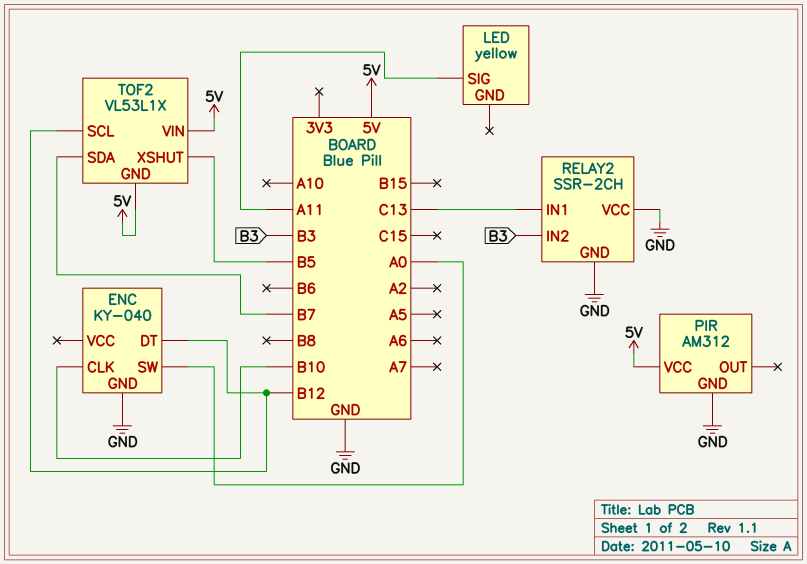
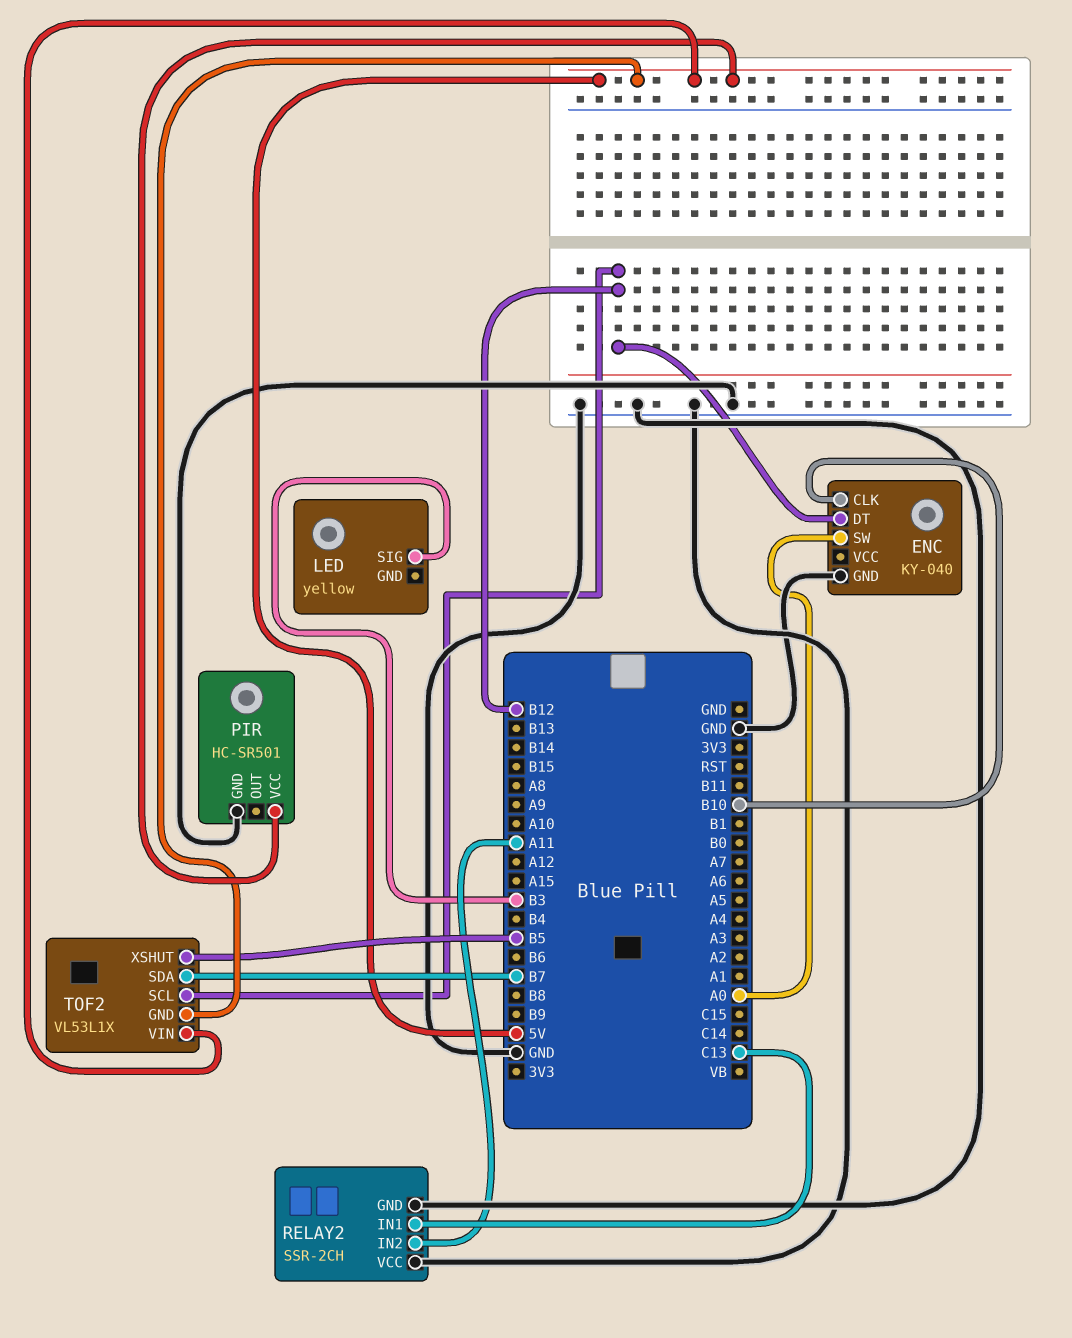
LED pin SIG: A11 -> B3
PIR: AM312 -> HC-SR501
RELAY2 pin IN2: B3 -> A11

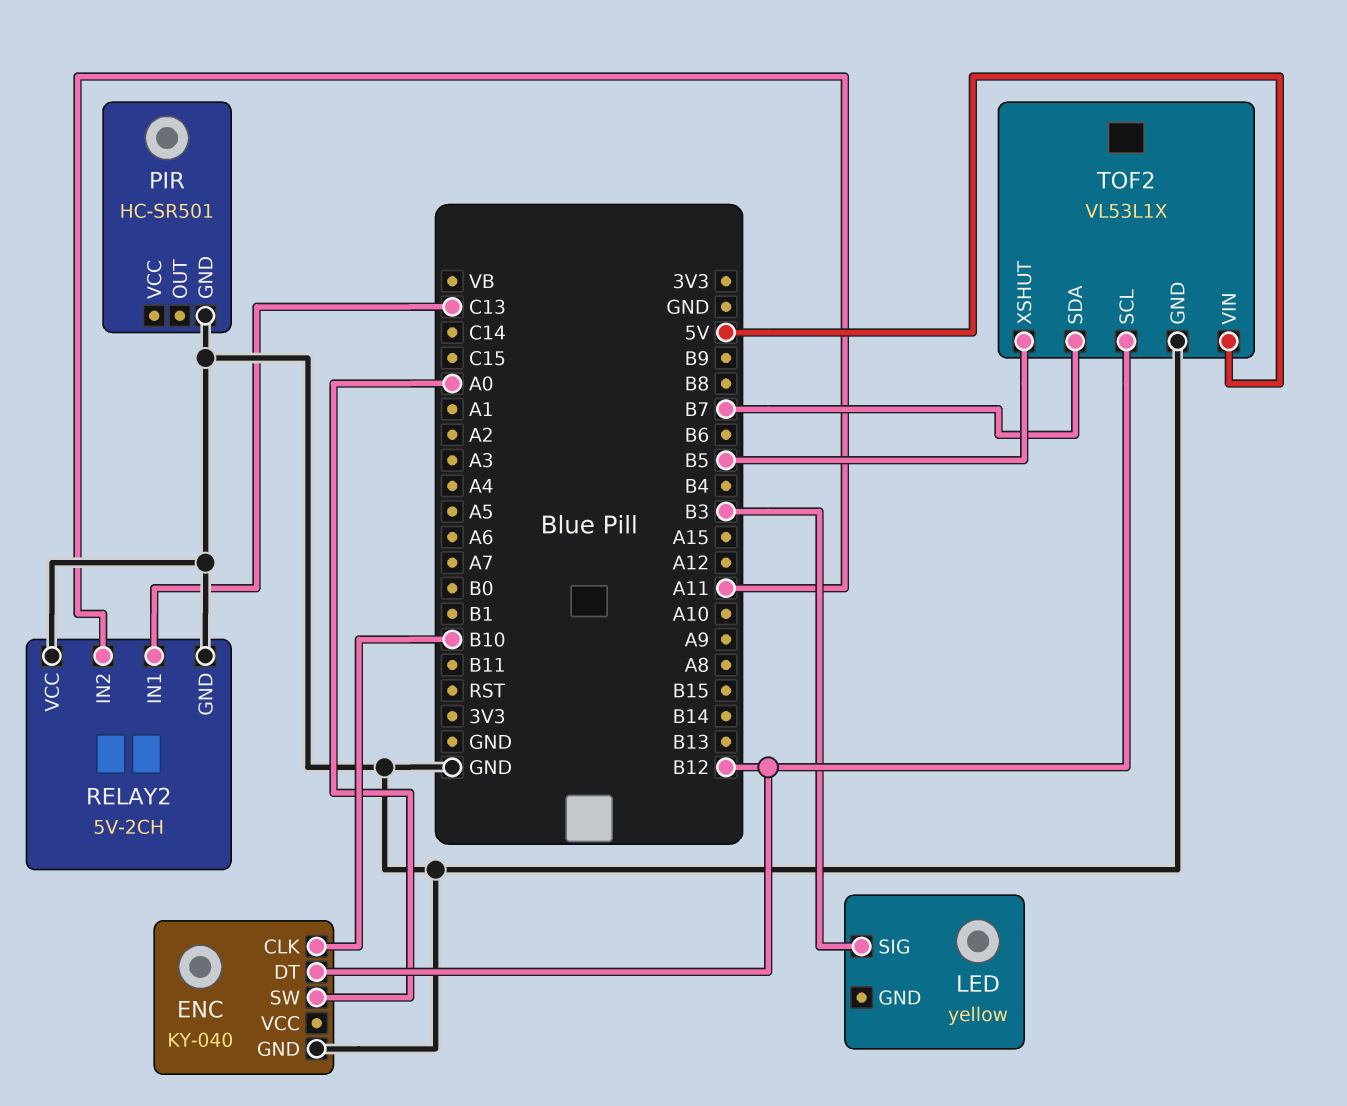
PIR pin VCC: 5V -> none
RELAY2: SSR-2CH -> 5V-2CH
TOF2 pin GND: 5V -> GND

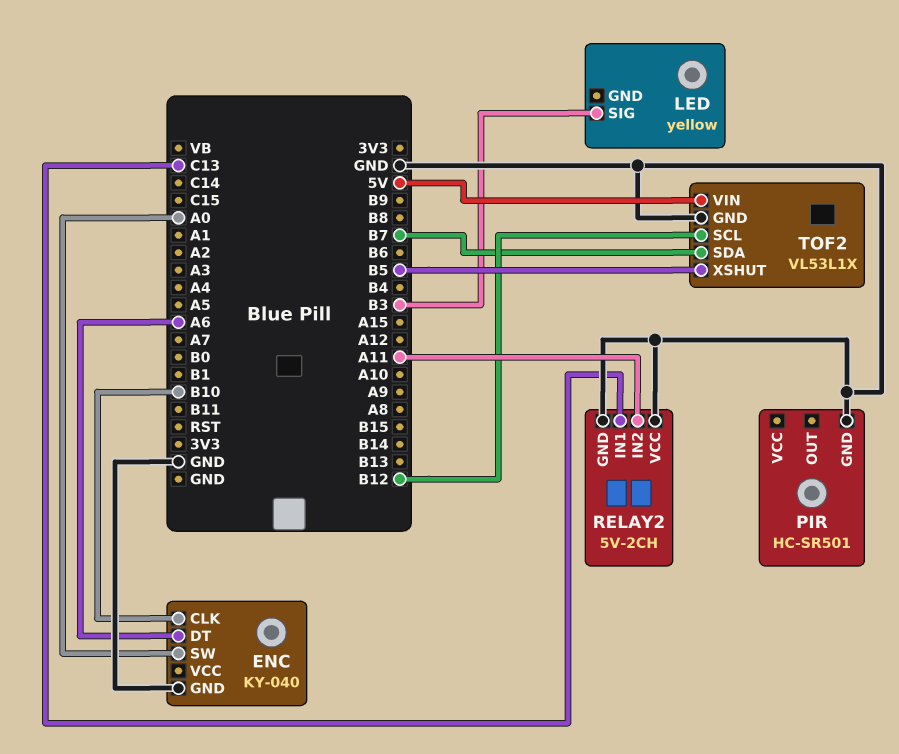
ENC pin DT: B12 -> A6

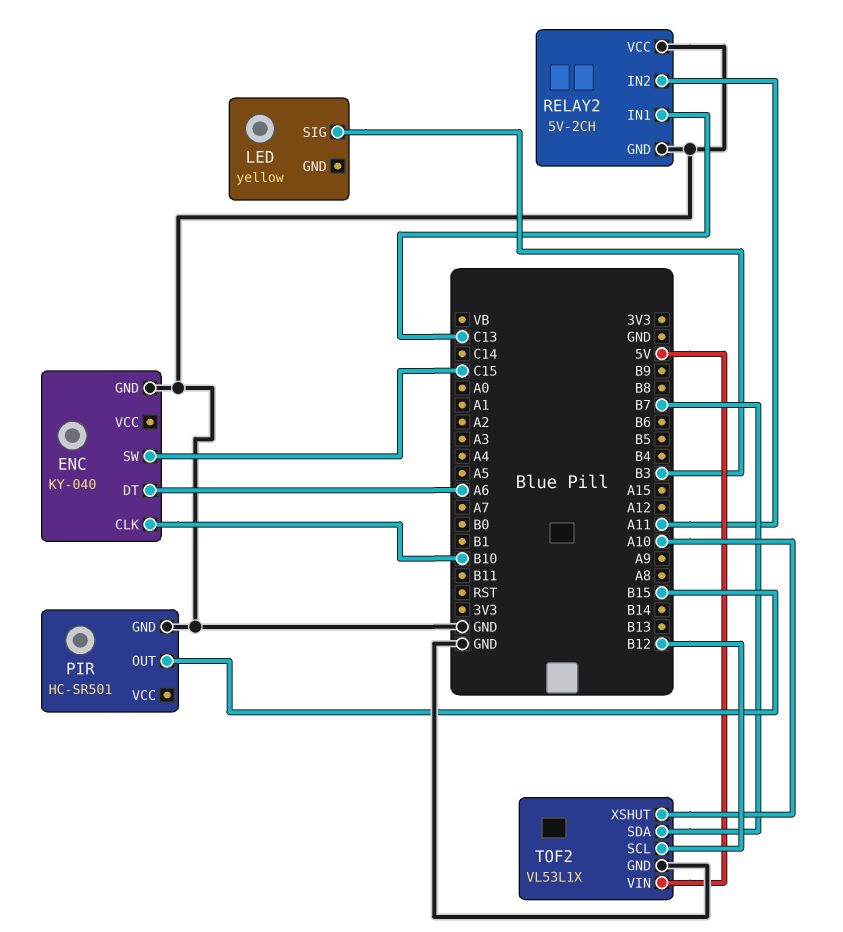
ENC pin SW: A0 -> C15
PIR pin OUT: none -> B15
TOF2 pin XSHUT: B5 -> A10

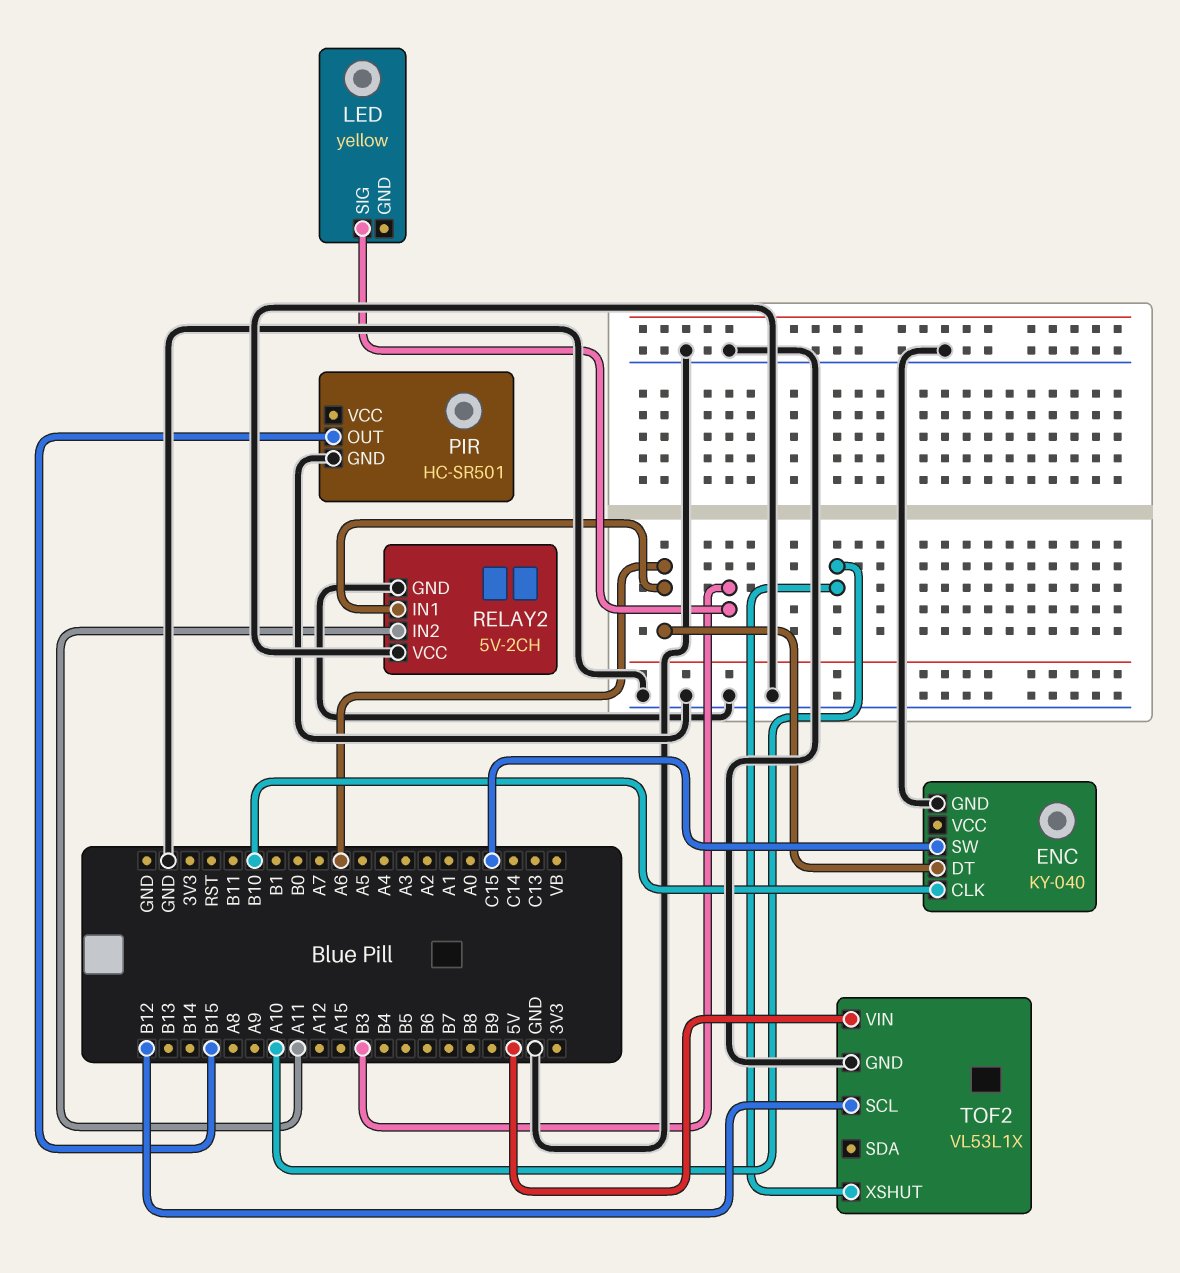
RELAY2 pin IN1: C13 -> A6
TOF2 pin SDA: B7 -> none

